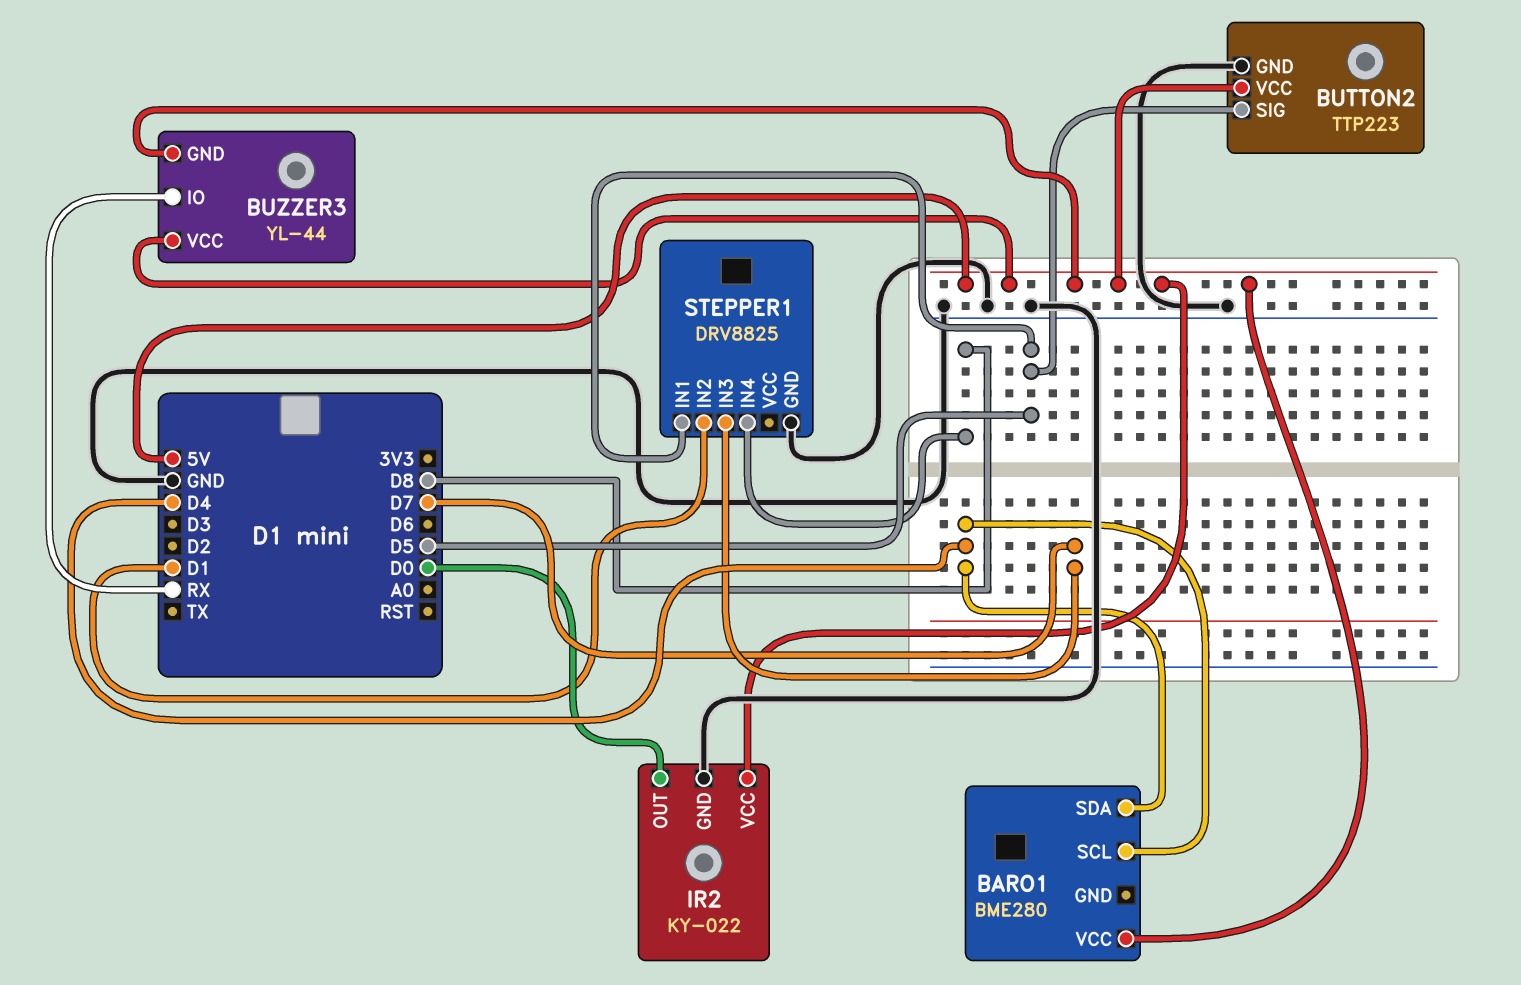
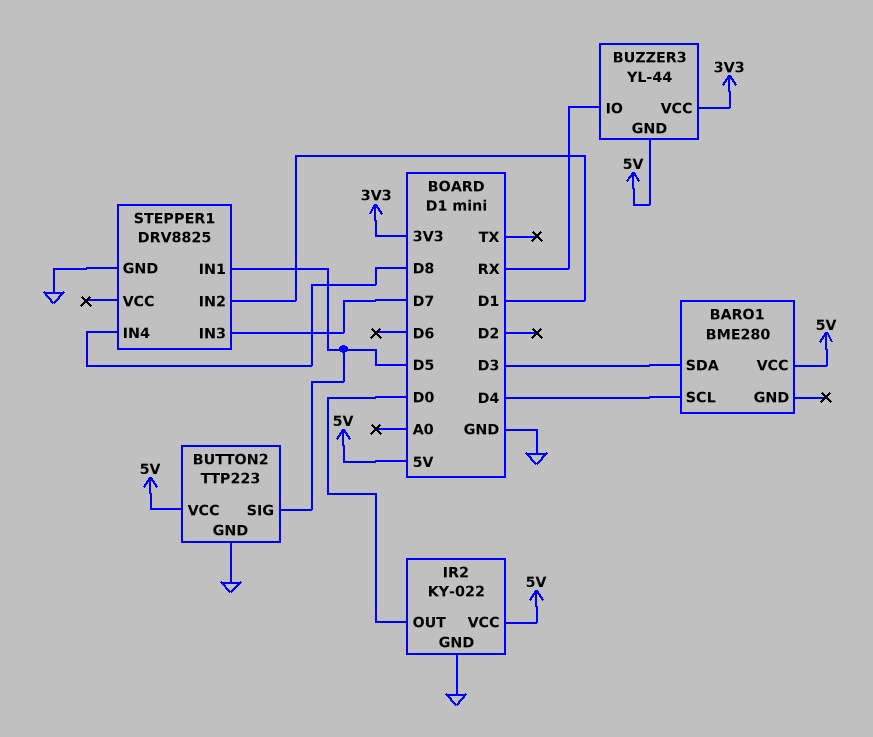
BARO1 pin SDA: D4 -> D3
BUZZER3 pin VCC: 5V -> 3V3

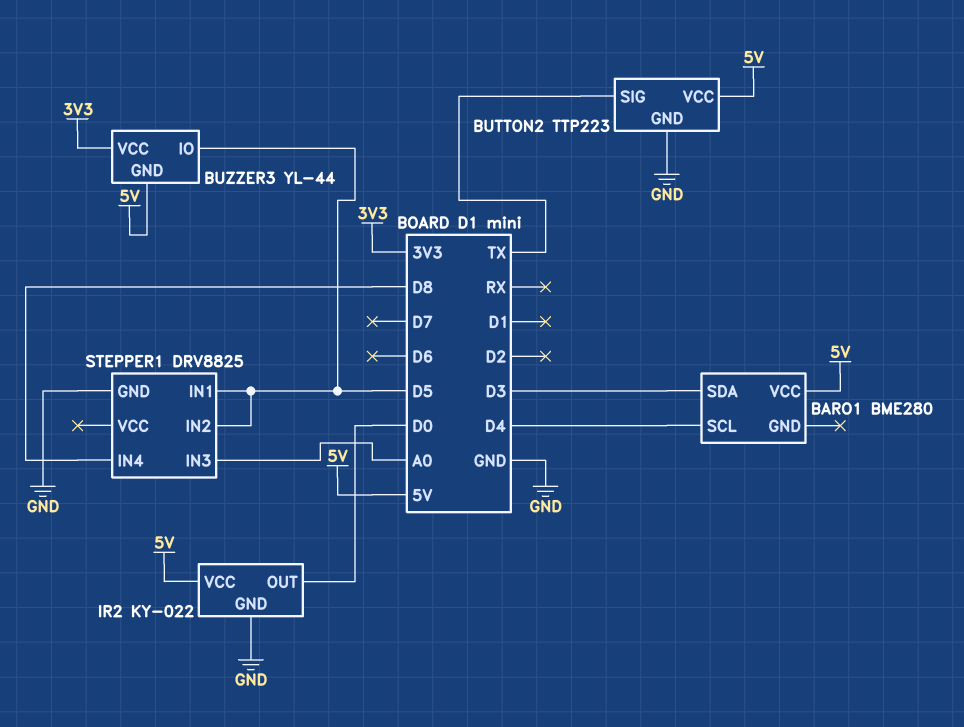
BUTTON2 pin SIG: D5 -> TX
BUZZER3 pin IO: RX -> D5
STEPPER1 pin IN2: D1 -> D5
STEPPER1 pin IN3: D7 -> A0

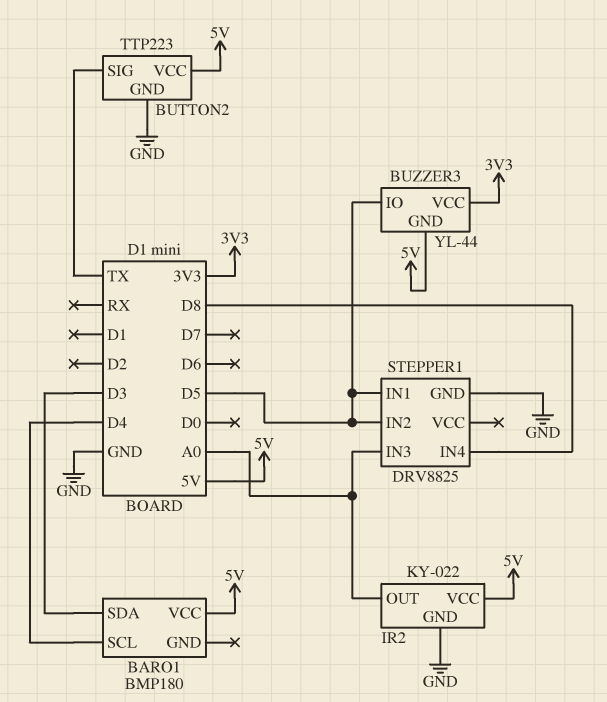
BARO1: BME280 -> BMP180
IR2 pin OUT: D0 -> A0

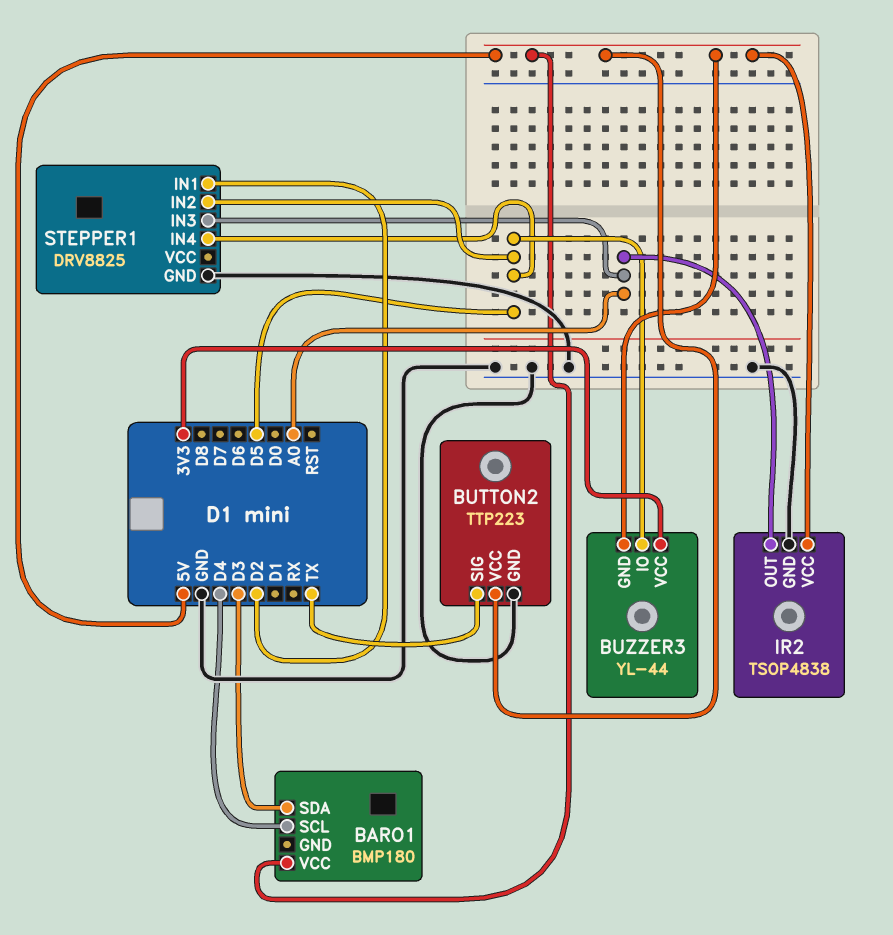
IR2: KY-022 -> TSOP4838
STEPPER1 pin IN1: D5 -> D2
STEPPER1 pin IN4: D8 -> D5

